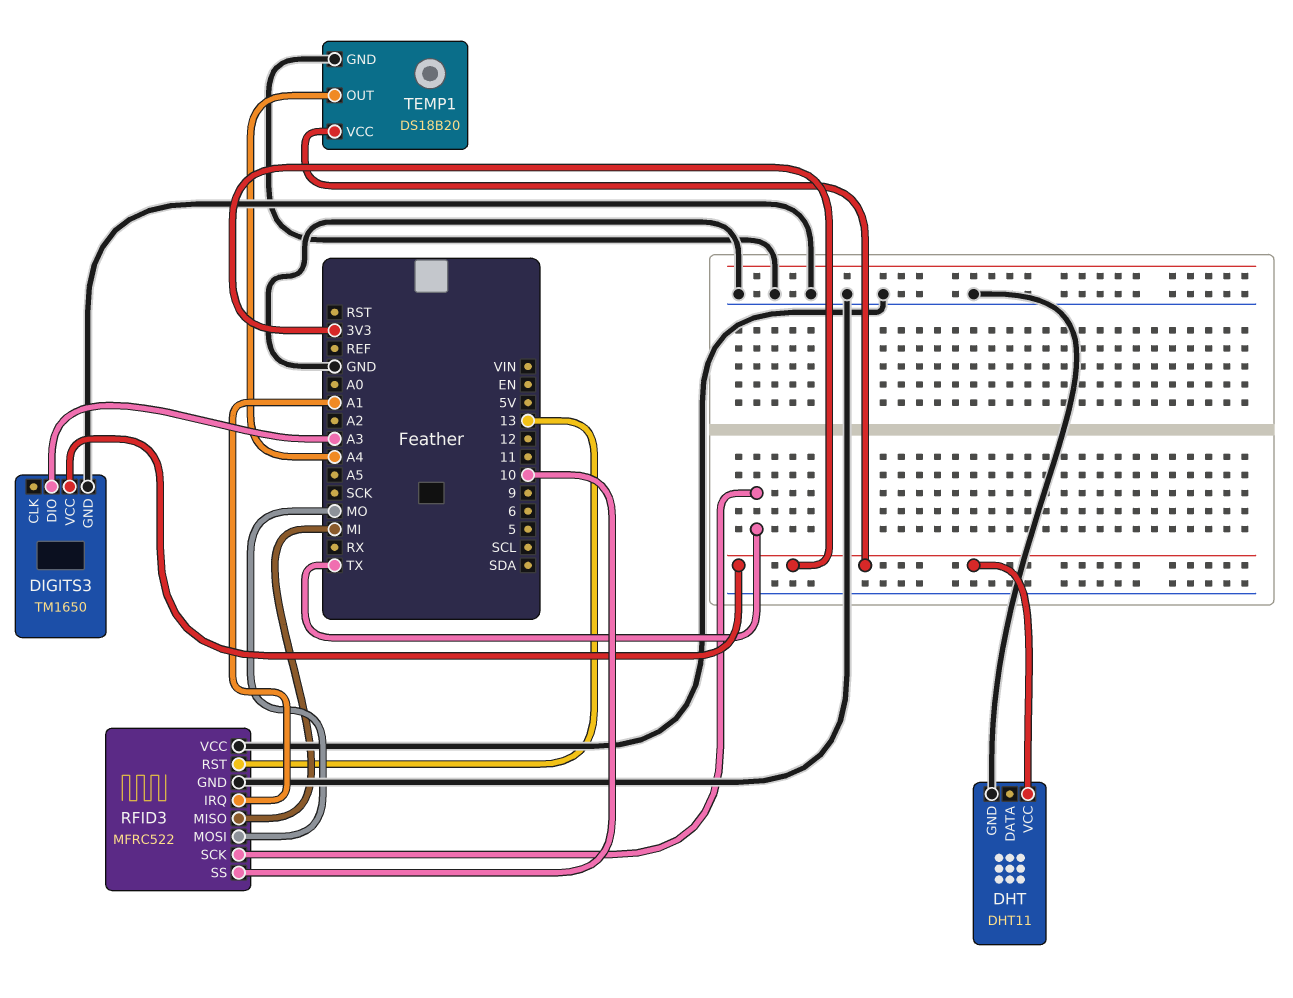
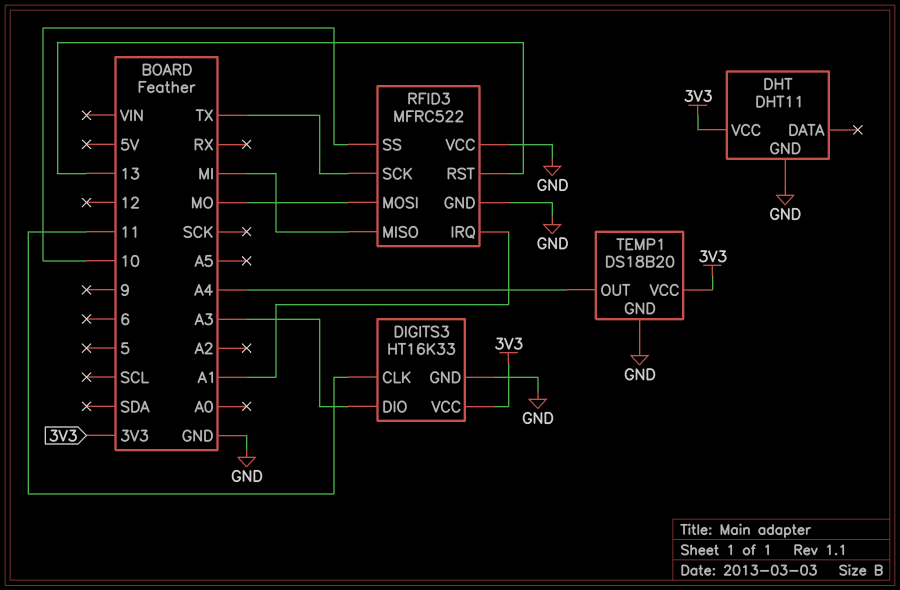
DIGITS3: TM1650 -> HT16K33
DIGITS3 pin CLK: none -> 11

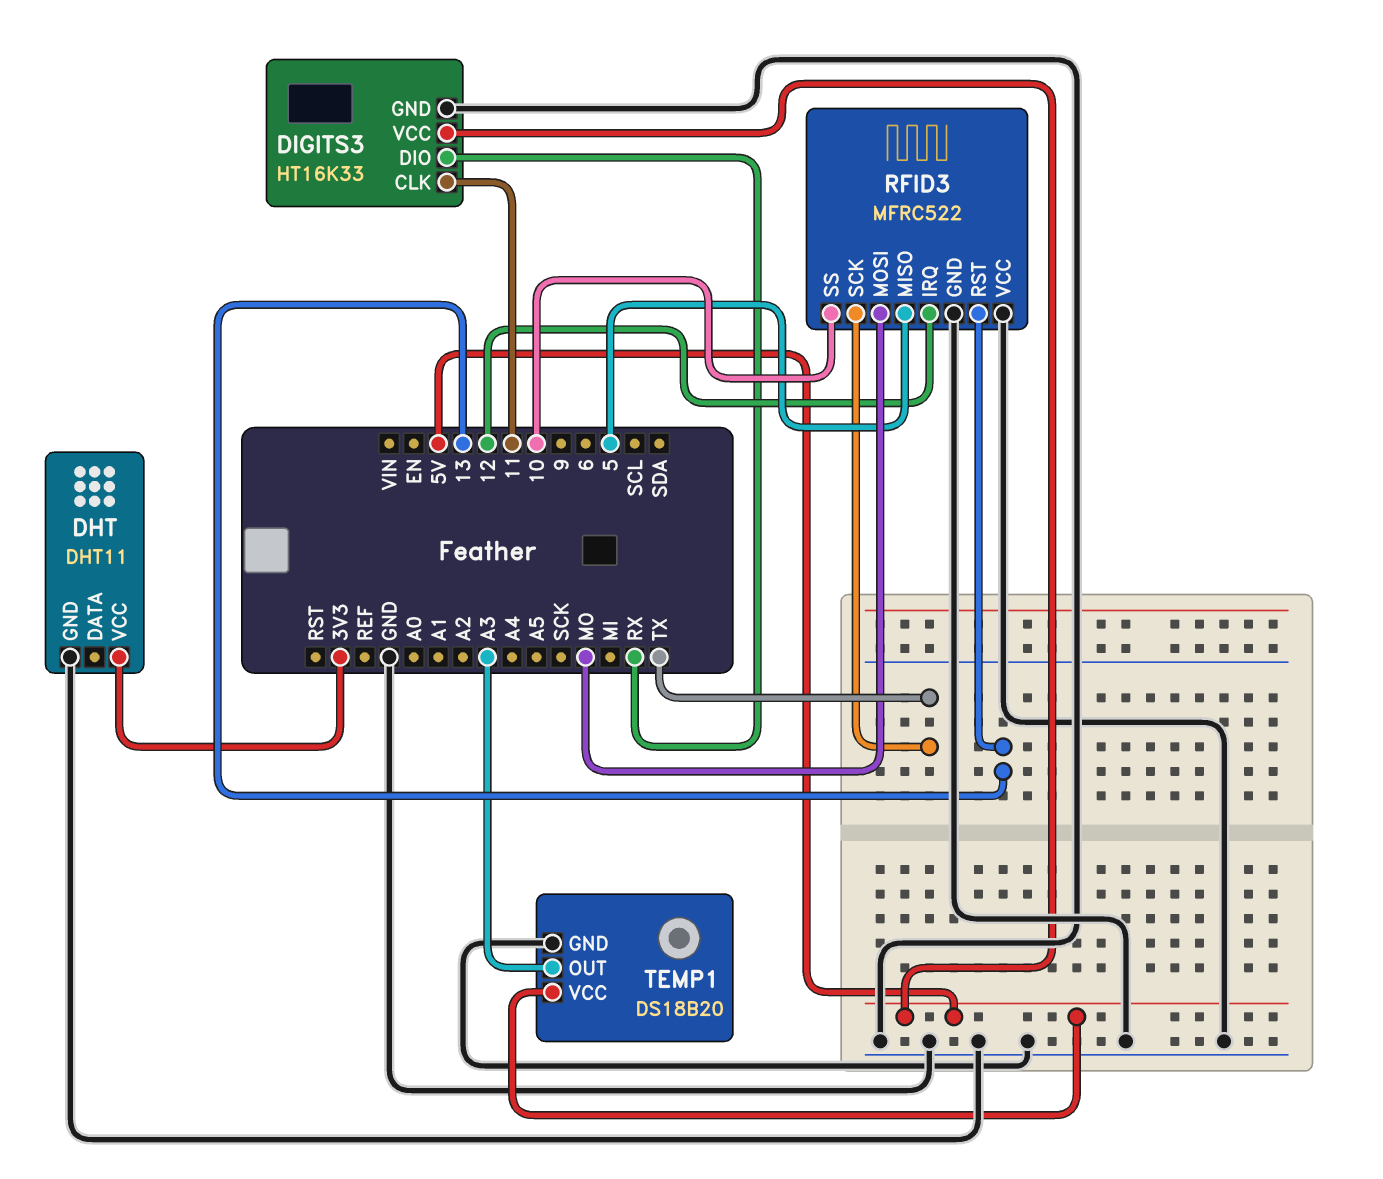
DIGITS3 pin DIO: A3 -> RX
DIGITS3 pin VCC: 3V3 -> 5V
RFID3 pin IRQ: A1 -> 12
RFID3 pin MISO: MI -> 5
TEMP1 pin OUT: A4 -> A3
TEMP1 pin VCC: 3V3 -> 5V

